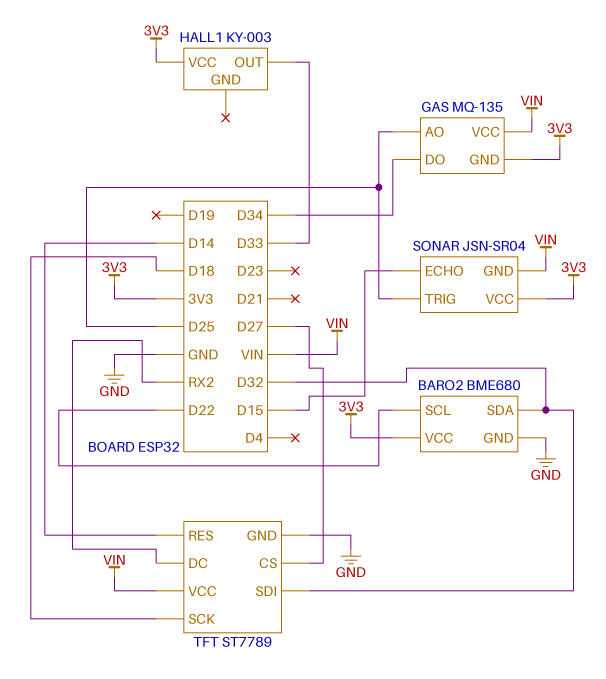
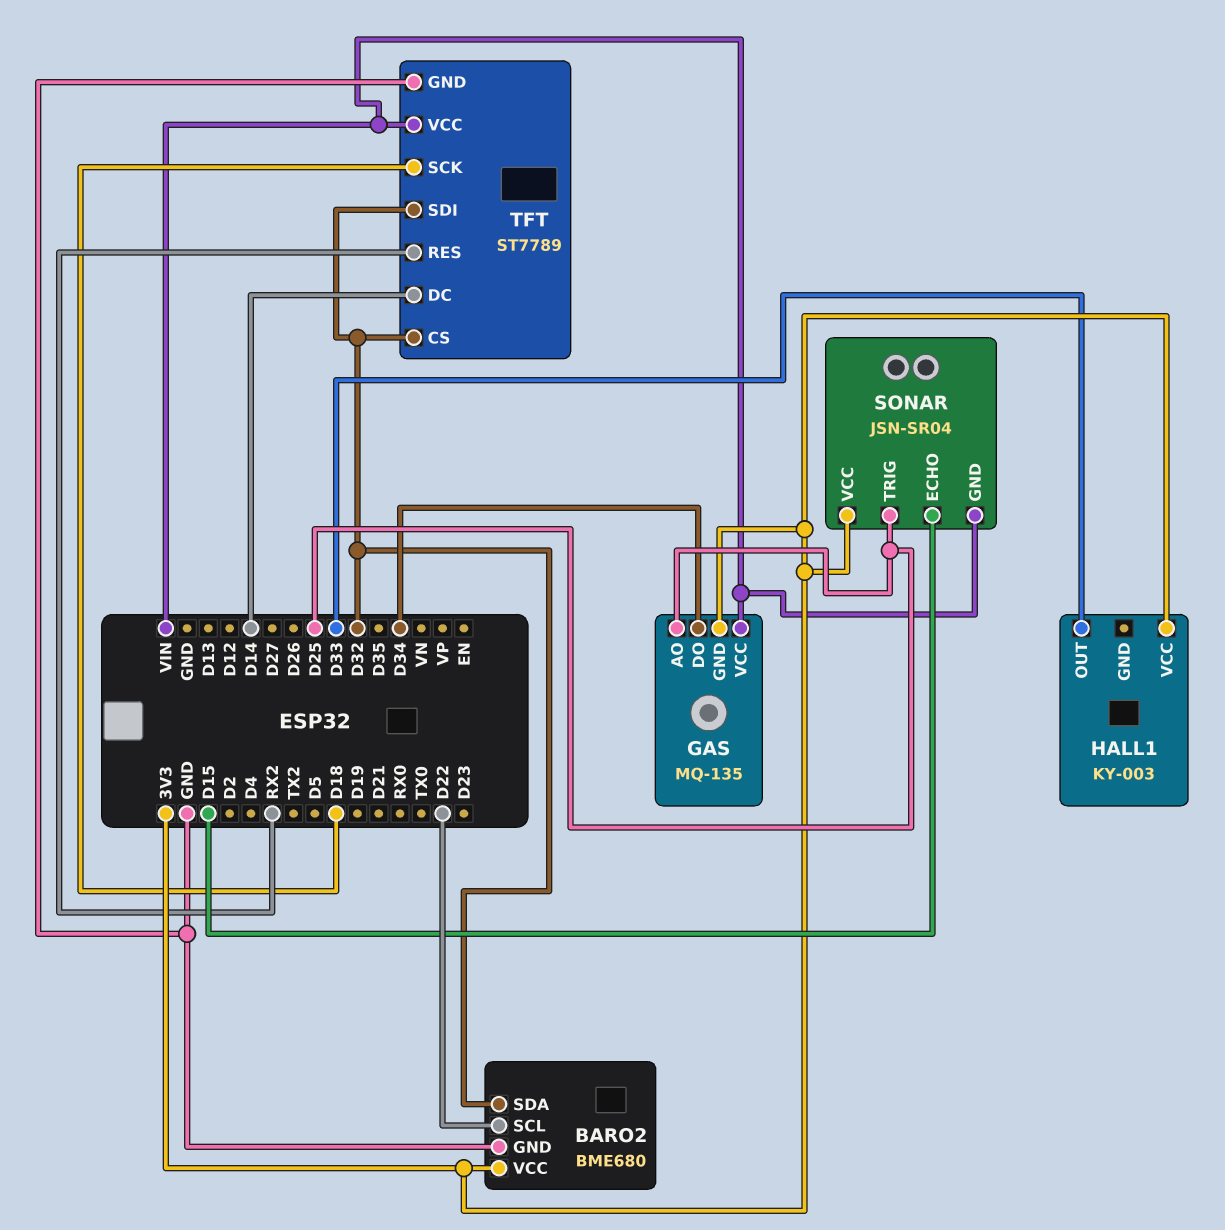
TFT pin CS: D27 -> D32
TFT pin DC: RX2 -> D14
TFT pin RES: D14 -> RX2

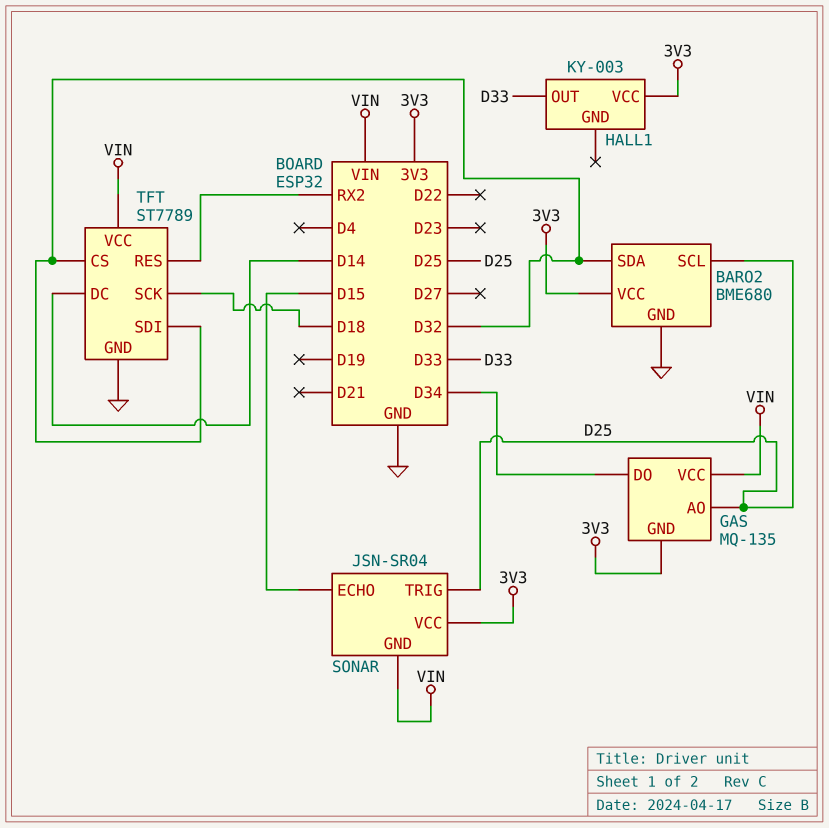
BARO2 pin SCL: D22 -> D25

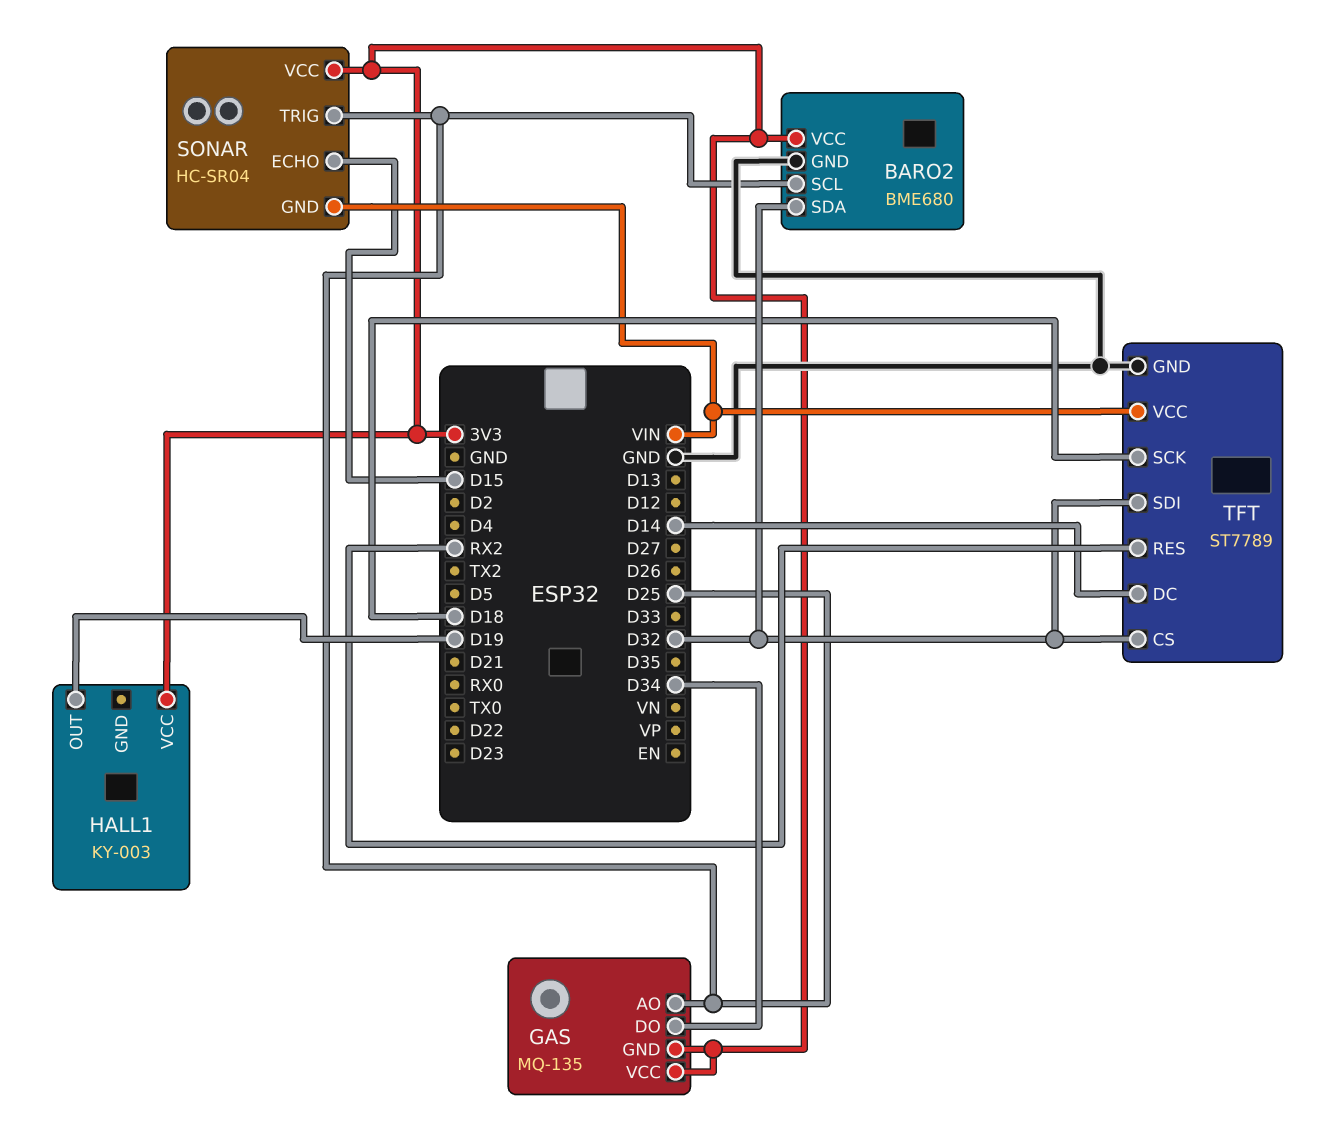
GAS pin VCC: VIN -> 3V3
HALL1 pin OUT: D33 -> D19
SONAR: JSN-SR04 -> HC-SR04

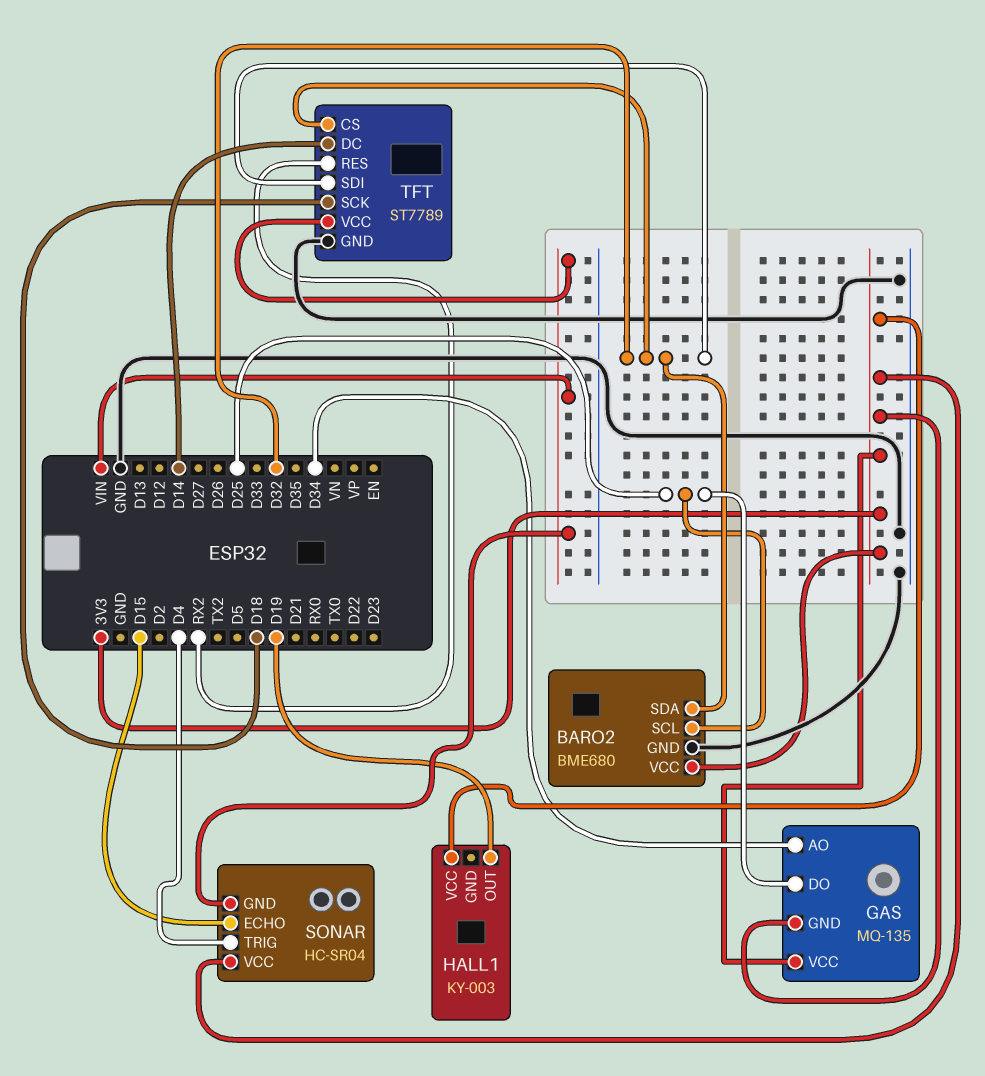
GAS pin AO: D25 -> D34
GAS pin DO: D34 -> D25
SONAR pin TRIG: D25 -> D4

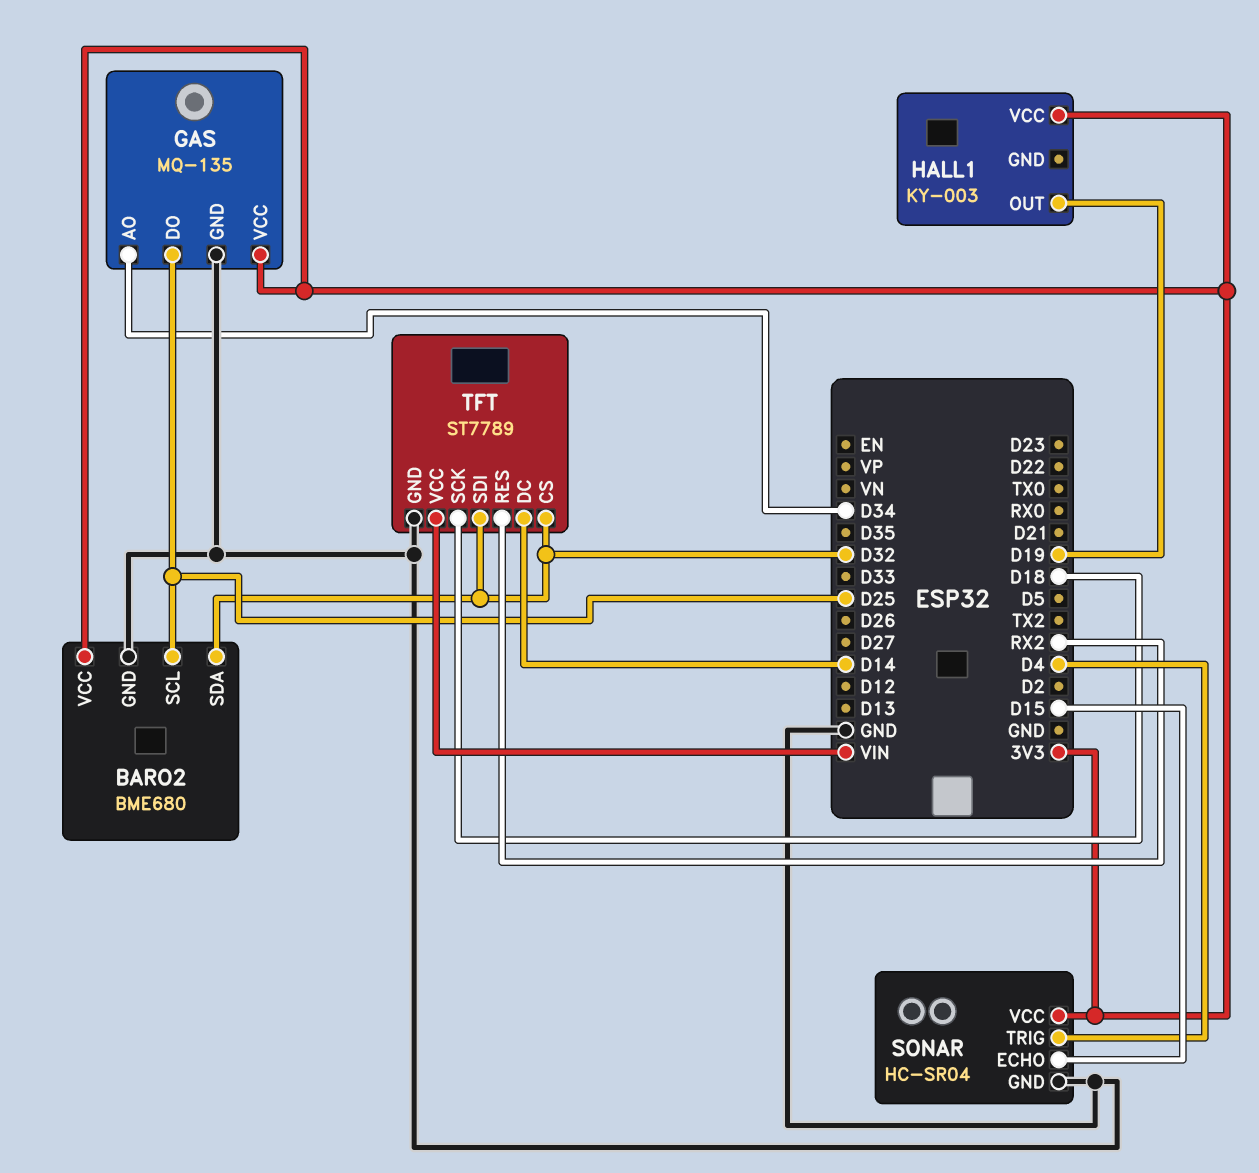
GAS pin GND: 3V3 -> GND
SONAR pin GND: VIN -> GND

